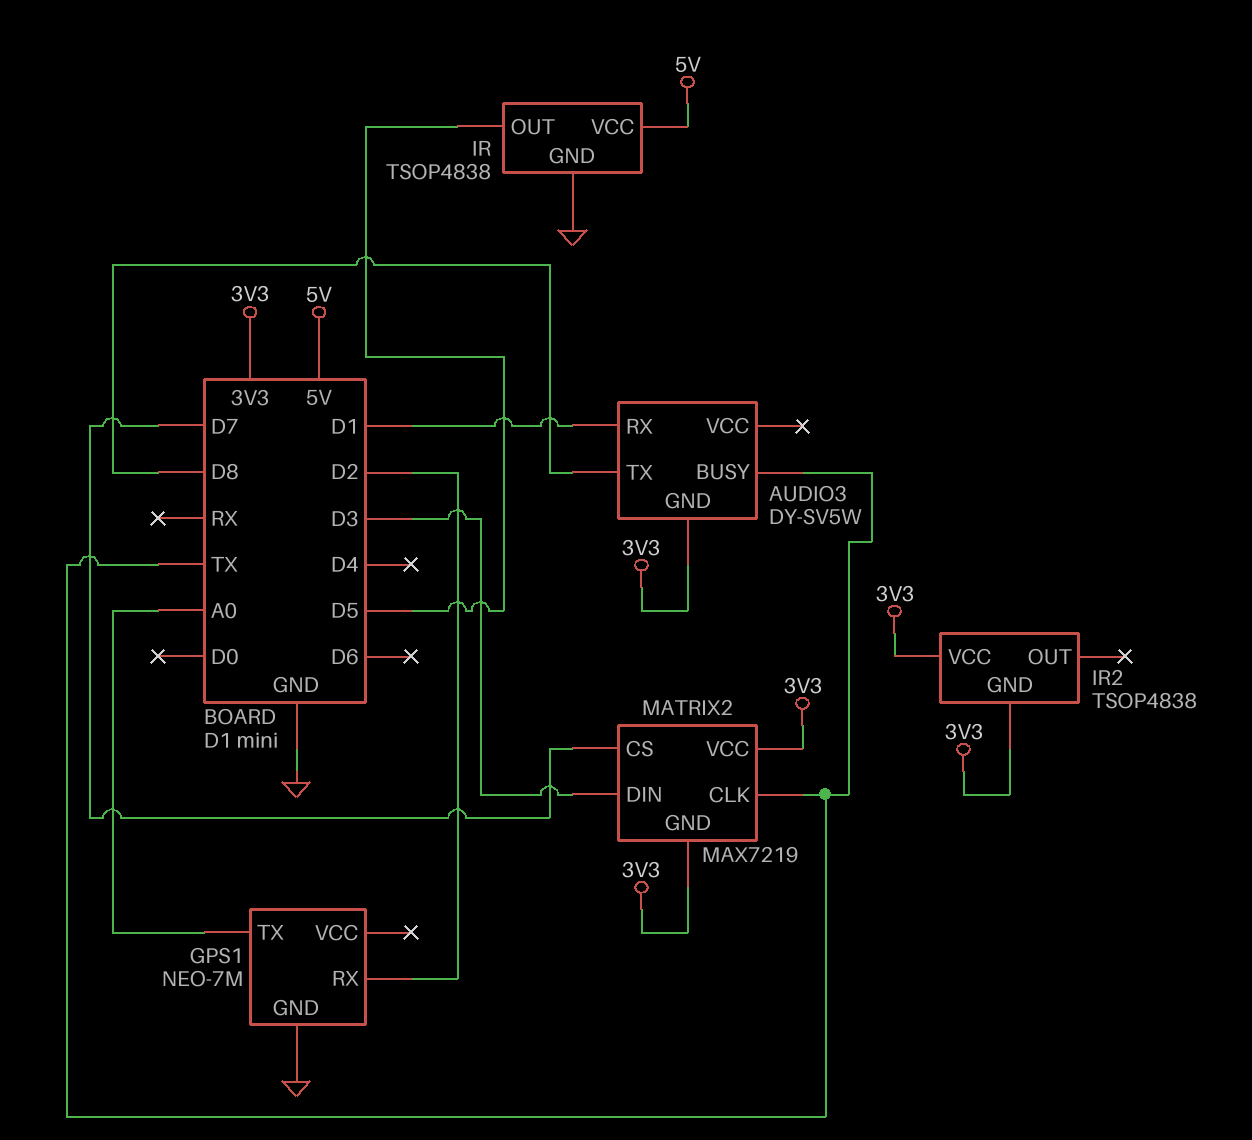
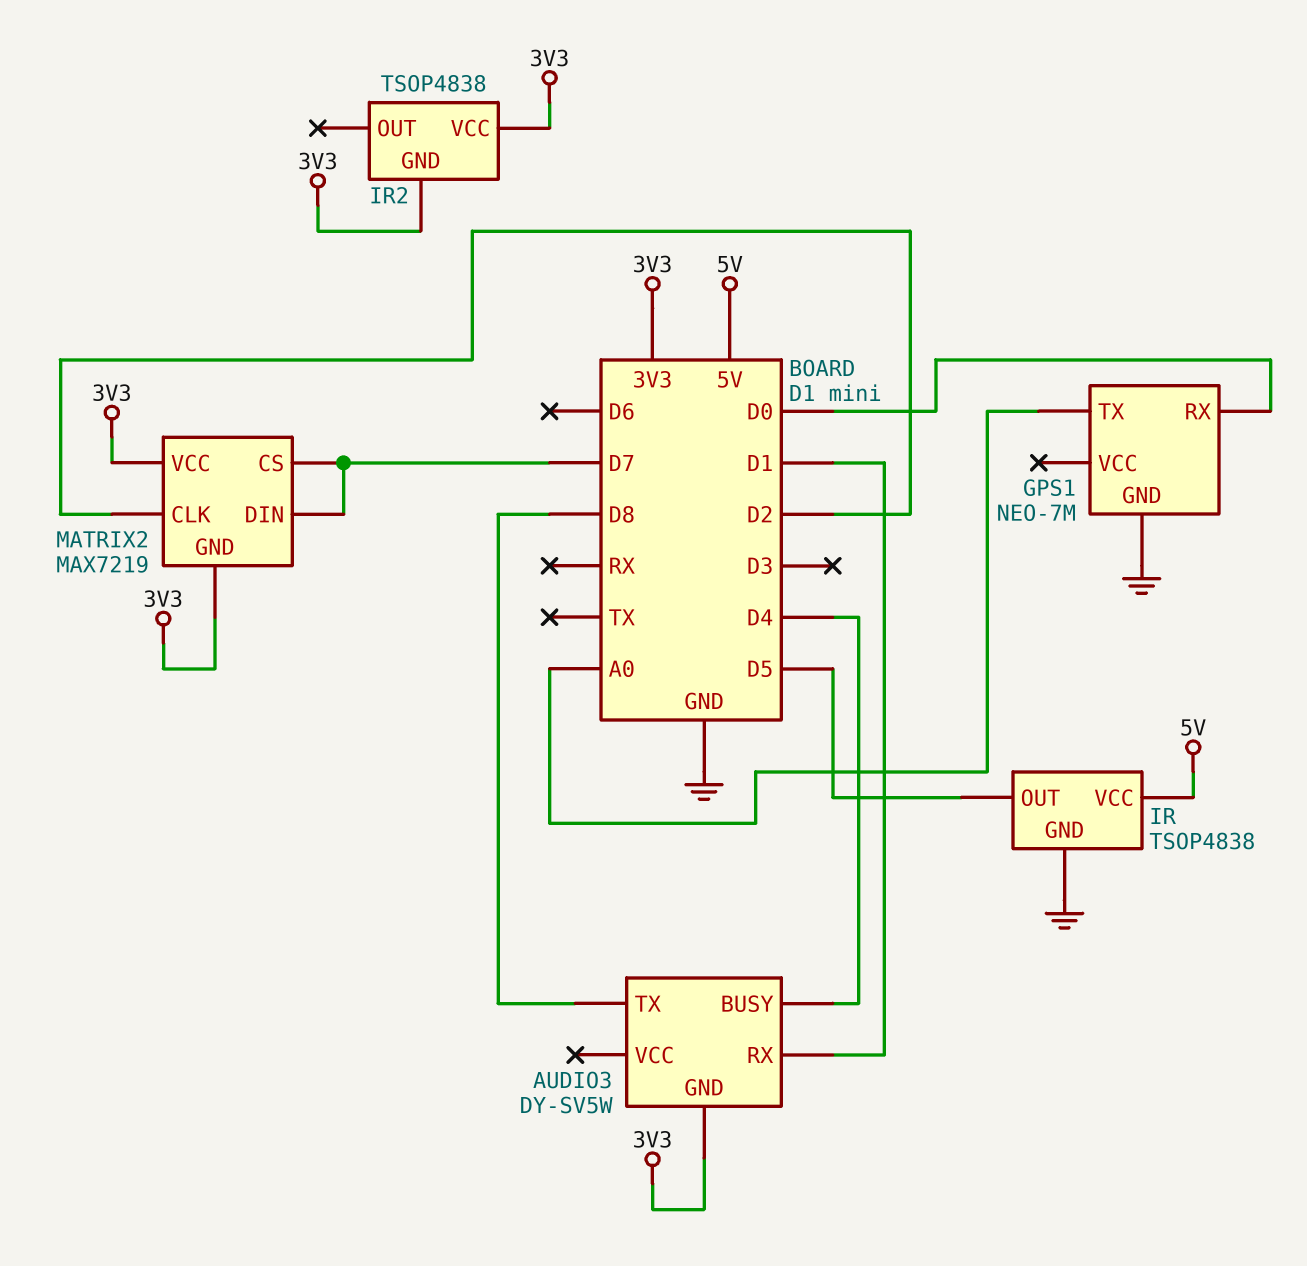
AUDIO3 pin BUSY: TX -> D4
GPS1 pin RX: D2 -> D0
MATRIX2 pin CLK: TX -> D2
MATRIX2 pin DIN: D3 -> D7

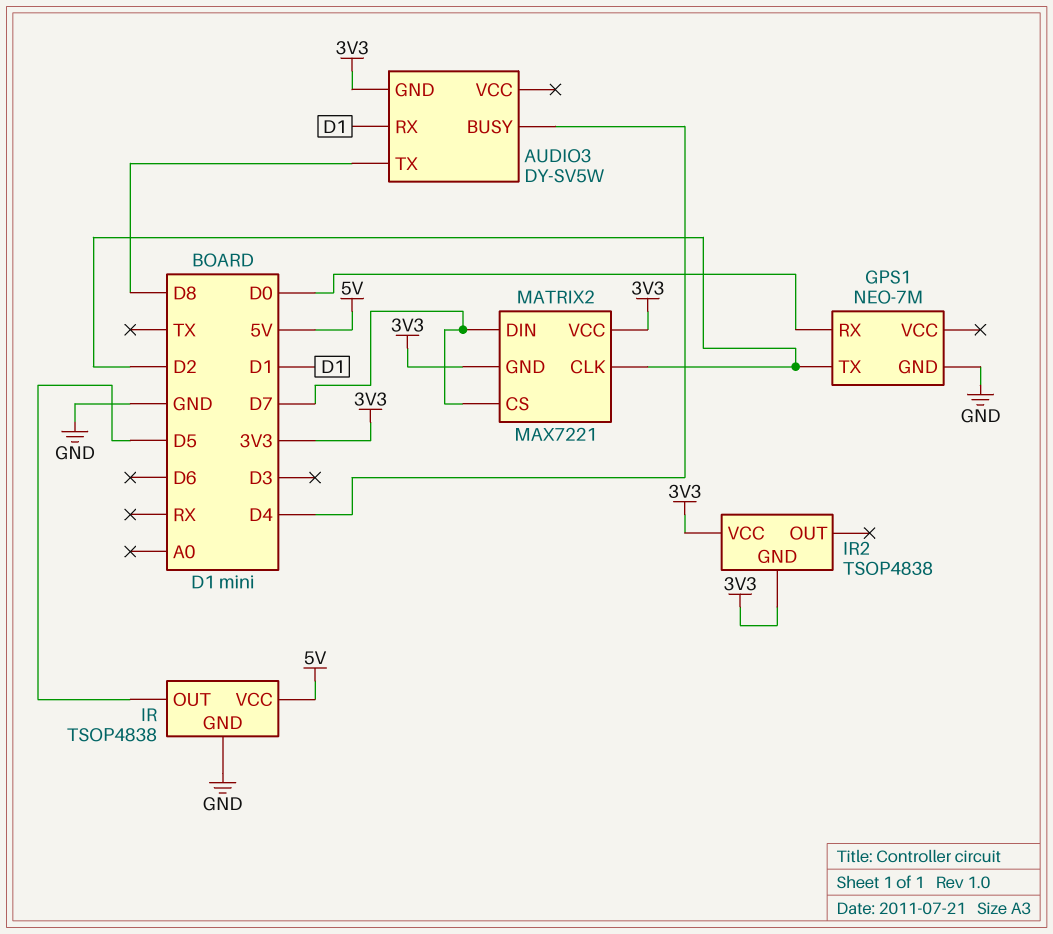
GPS1 pin TX: A0 -> D2
MATRIX2: MAX7219 -> MAX7221

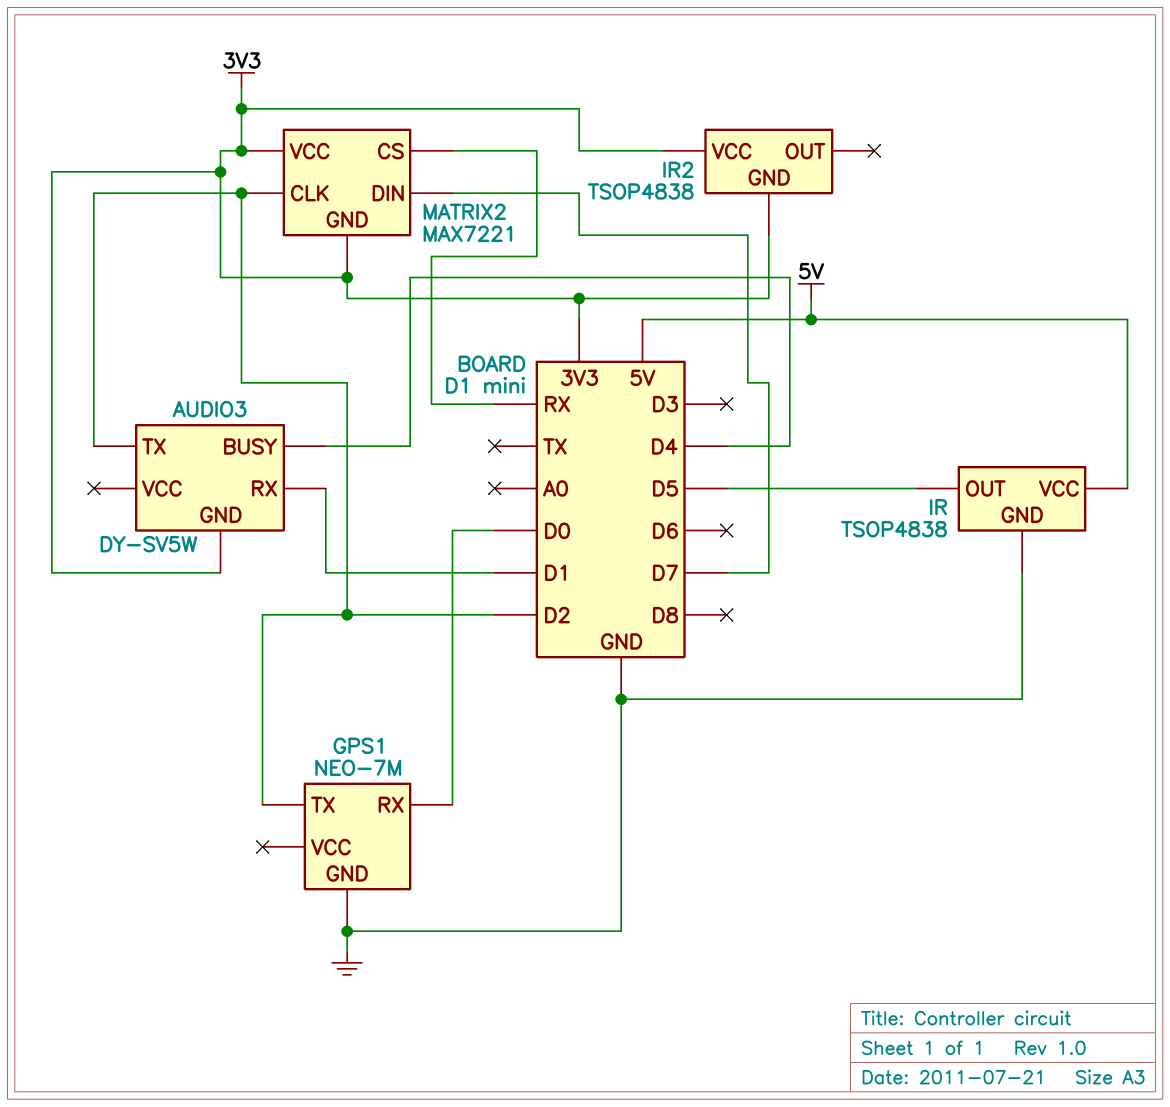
AUDIO3 pin TX: D8 -> D2
MATRIX2 pin CS: D7 -> RX

